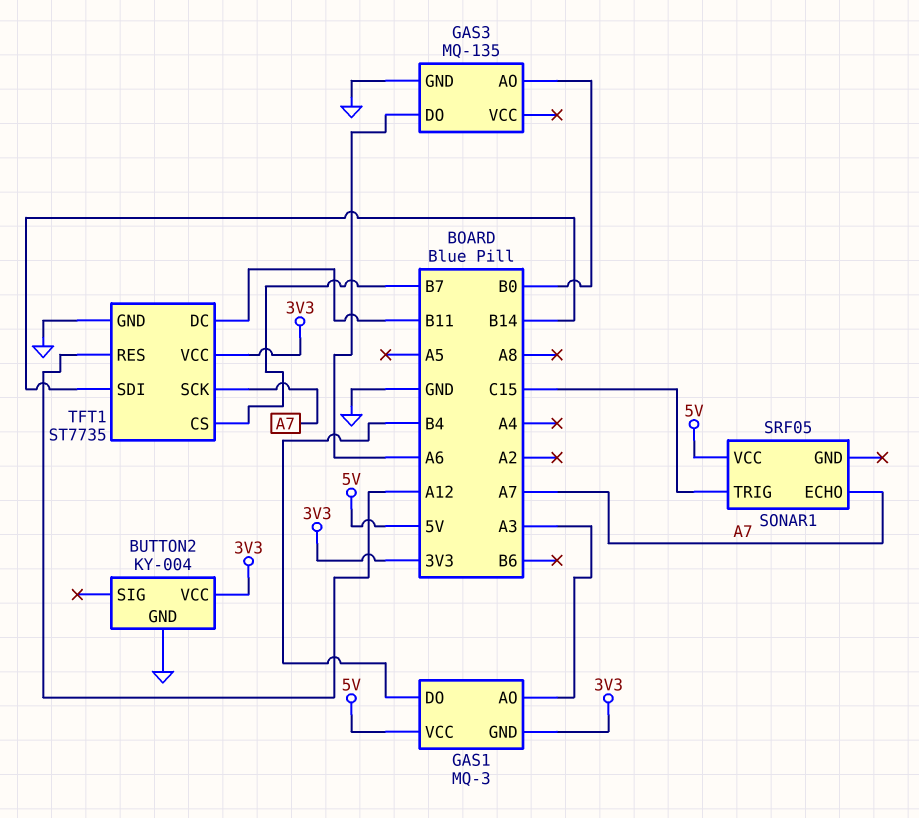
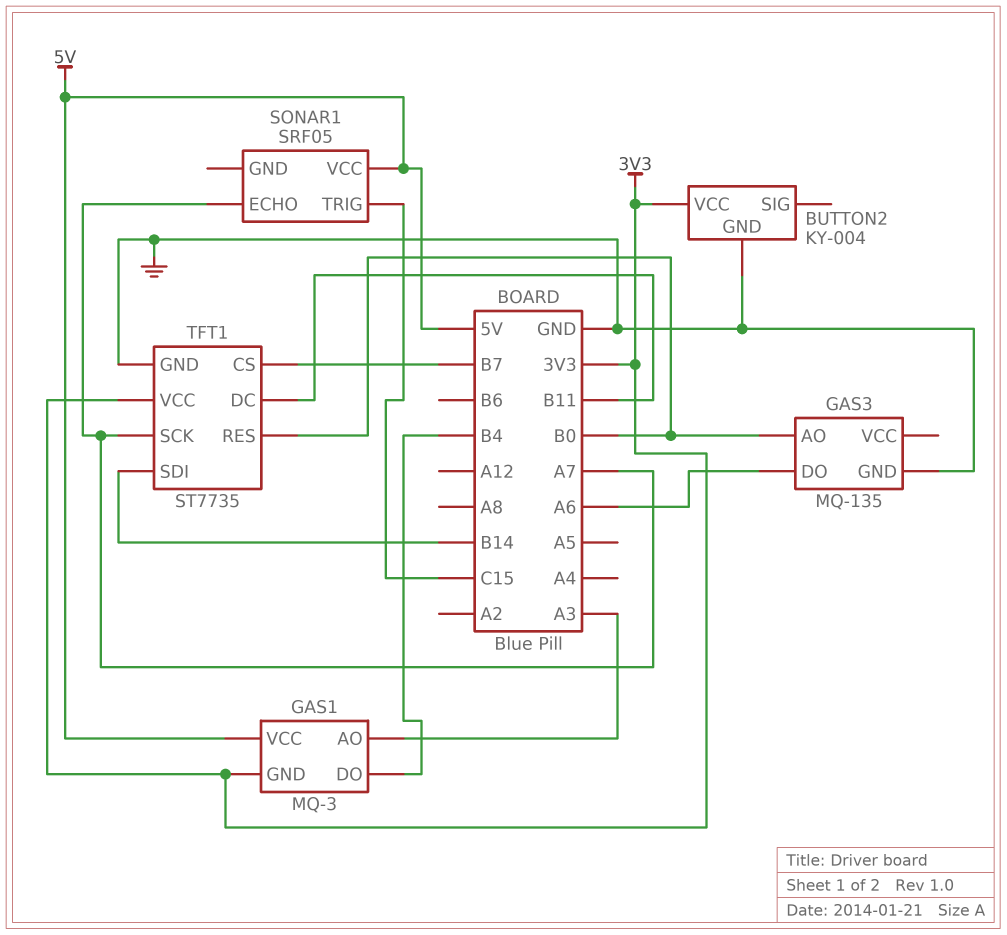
TFT1 pin RES: A12 -> B0

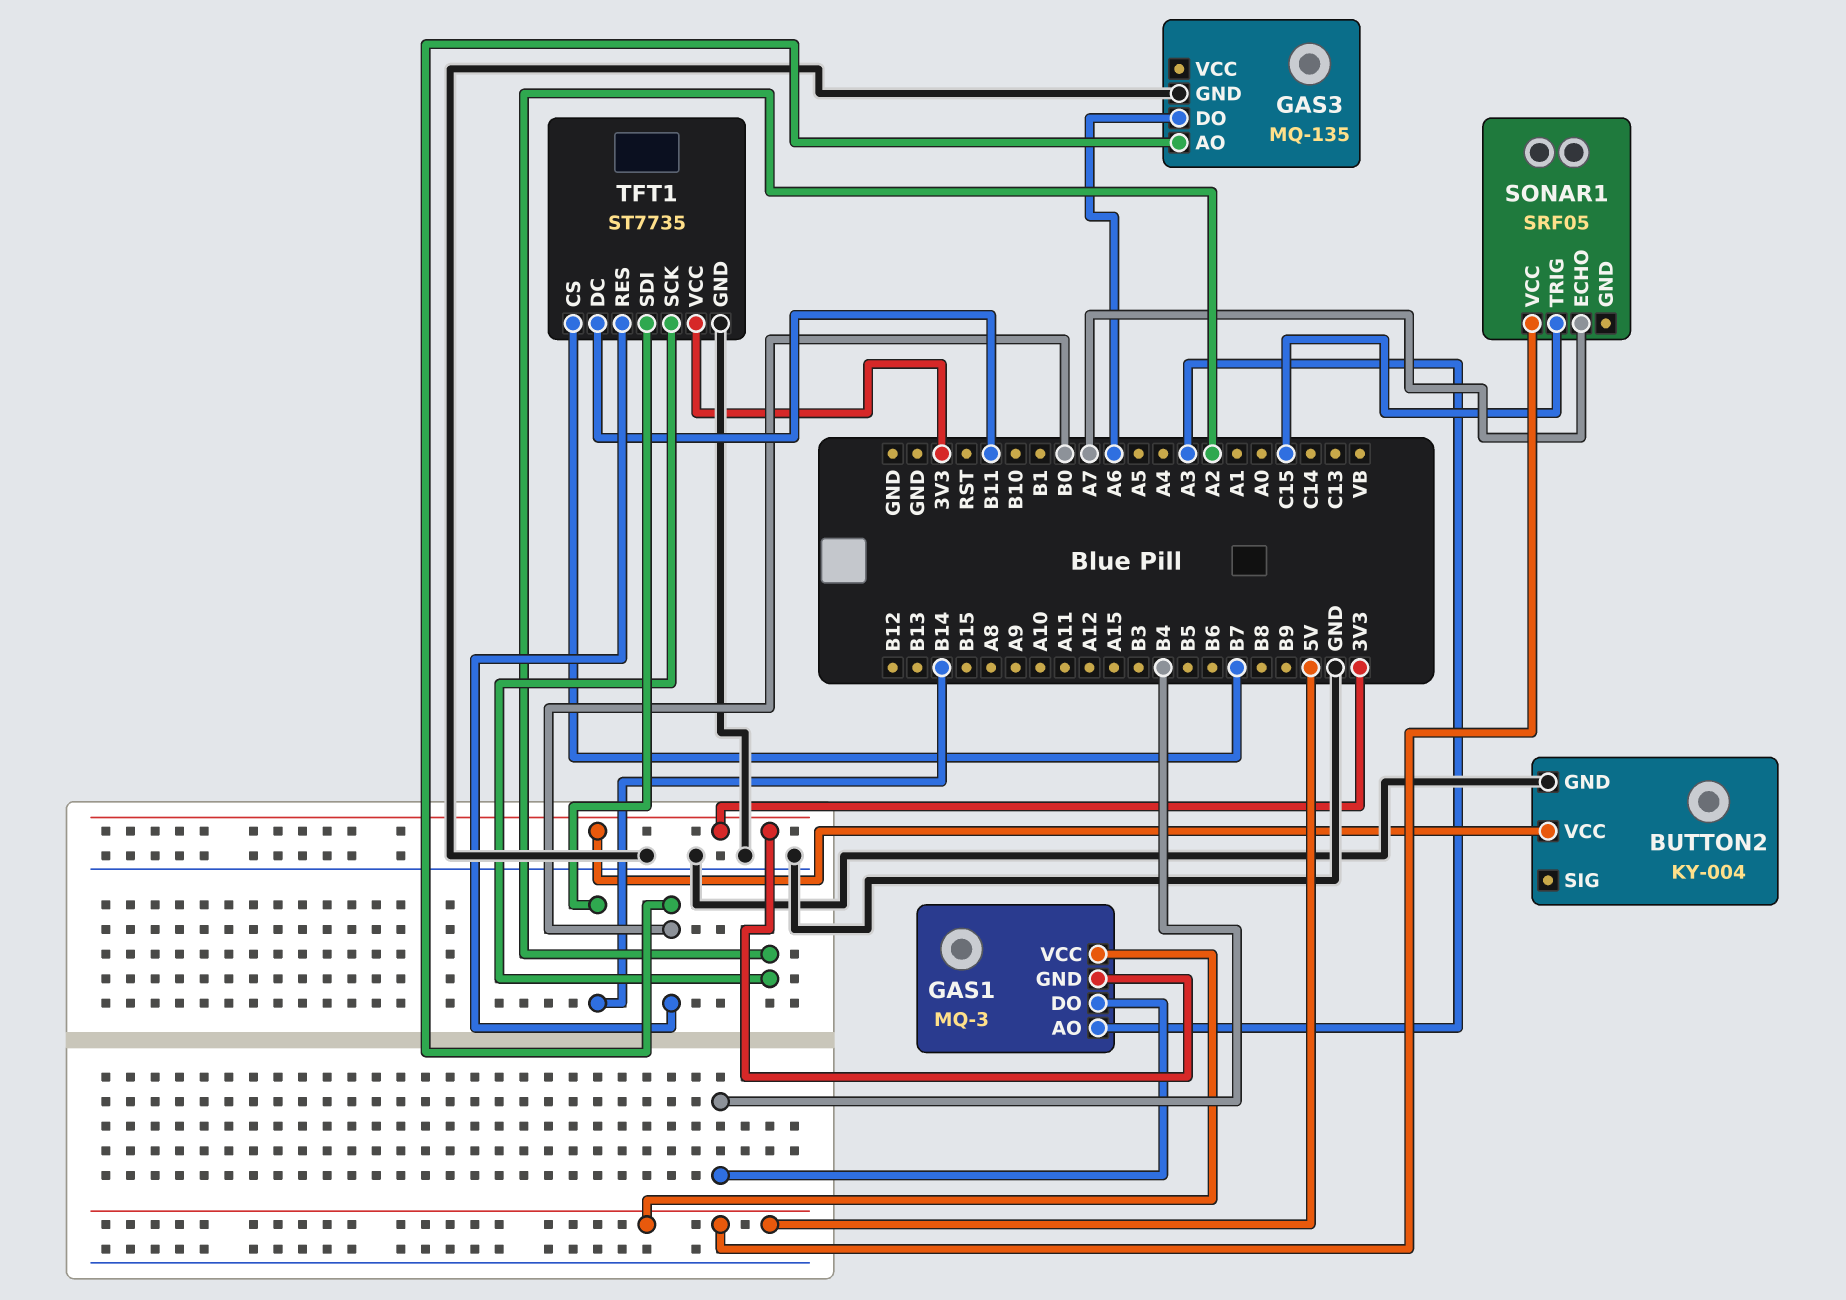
TFT1 pin SCK: A7 -> A2

